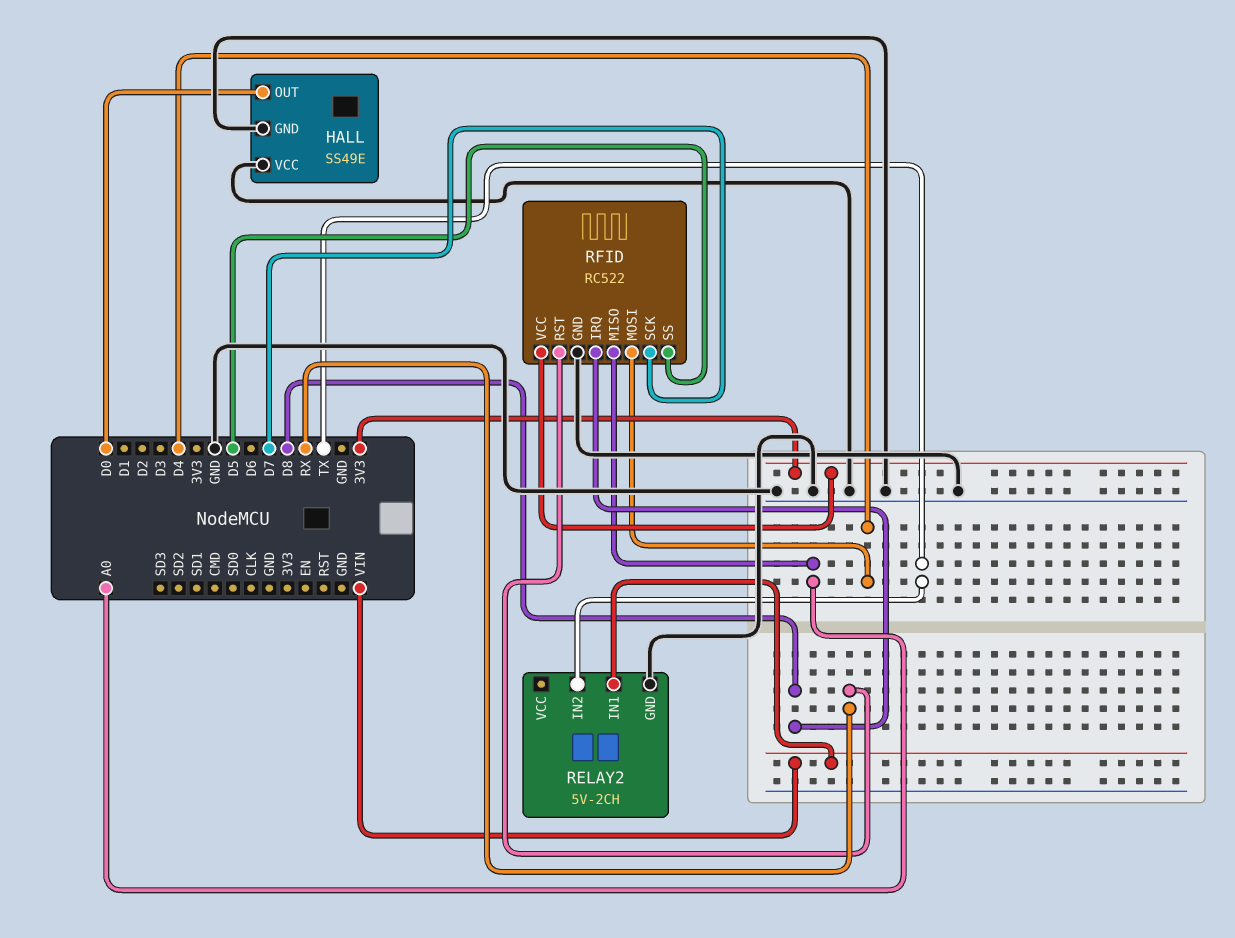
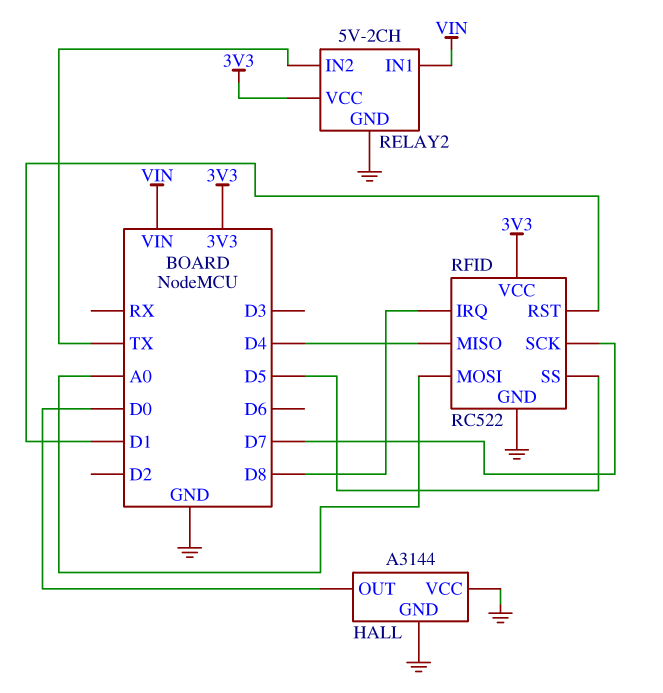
HALL: SS49E -> A3144
RELAY2 pin VCC: none -> 3V3
RFID pin MISO: A0 -> D4
RFID pin MOSI: D4 -> A0
RFID pin RST: RX -> D1

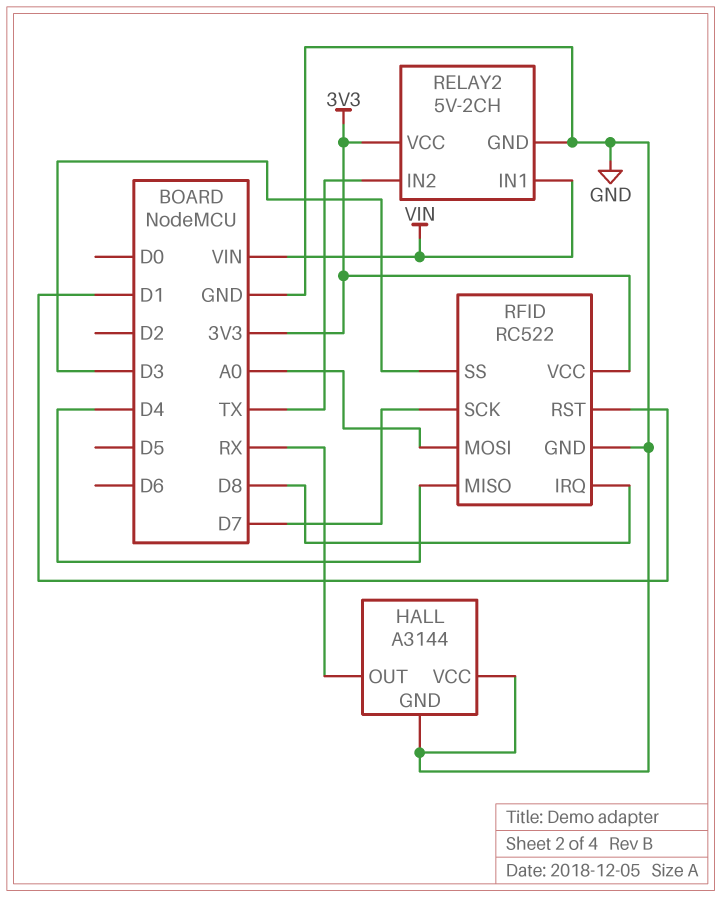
HALL pin OUT: D0 -> RX
RFID pin SS: D5 -> D3

